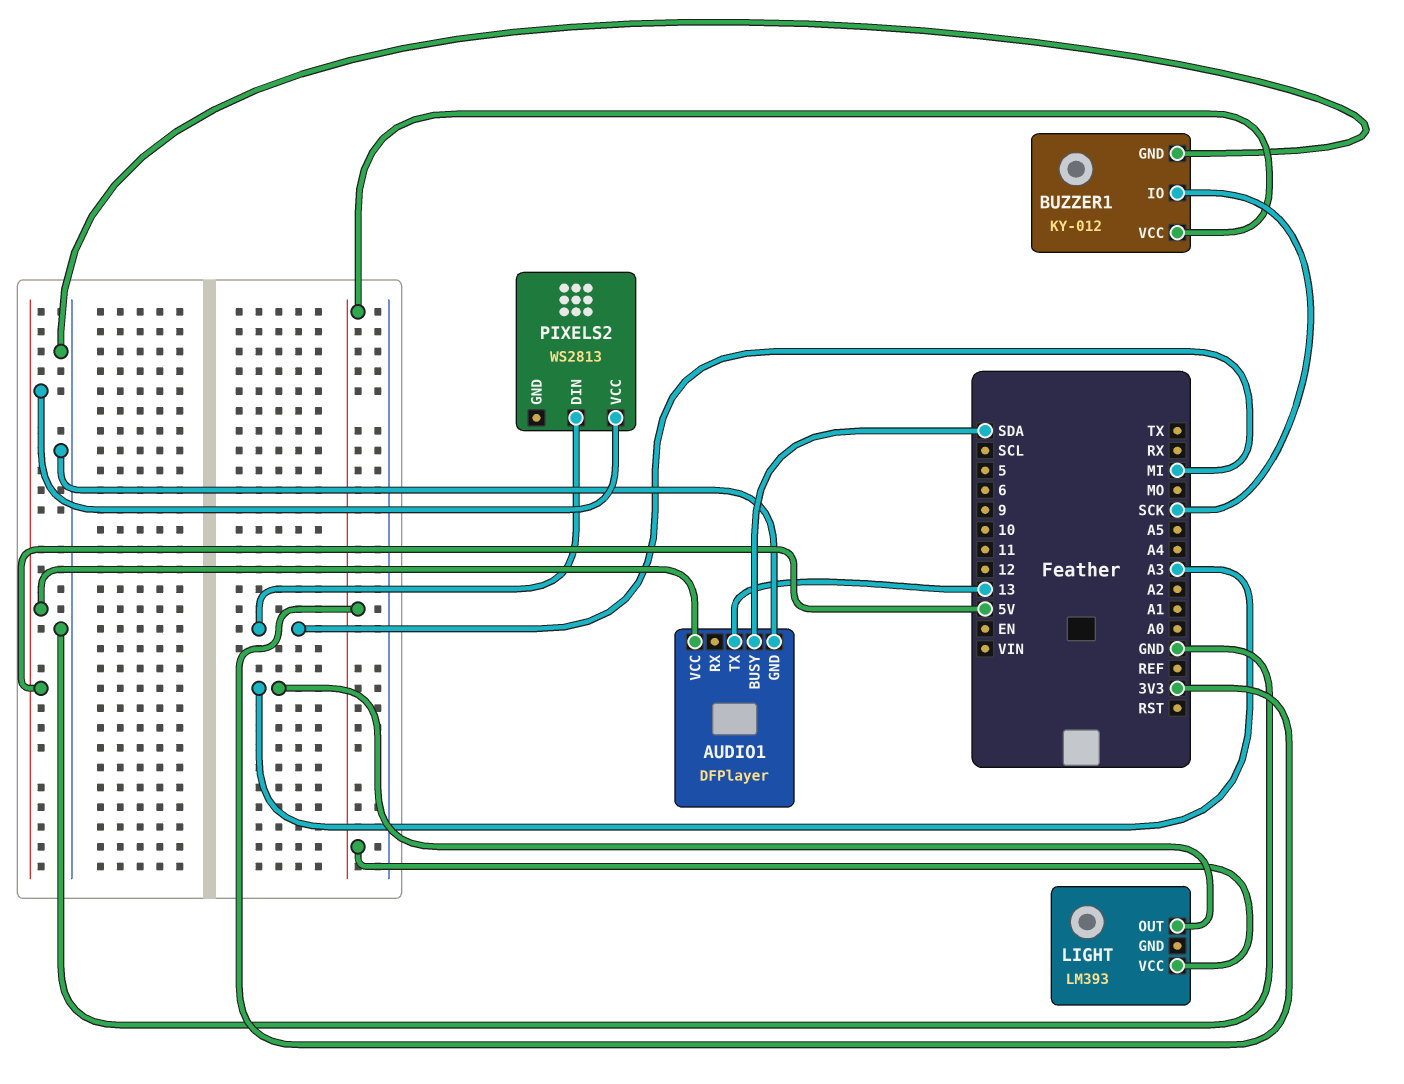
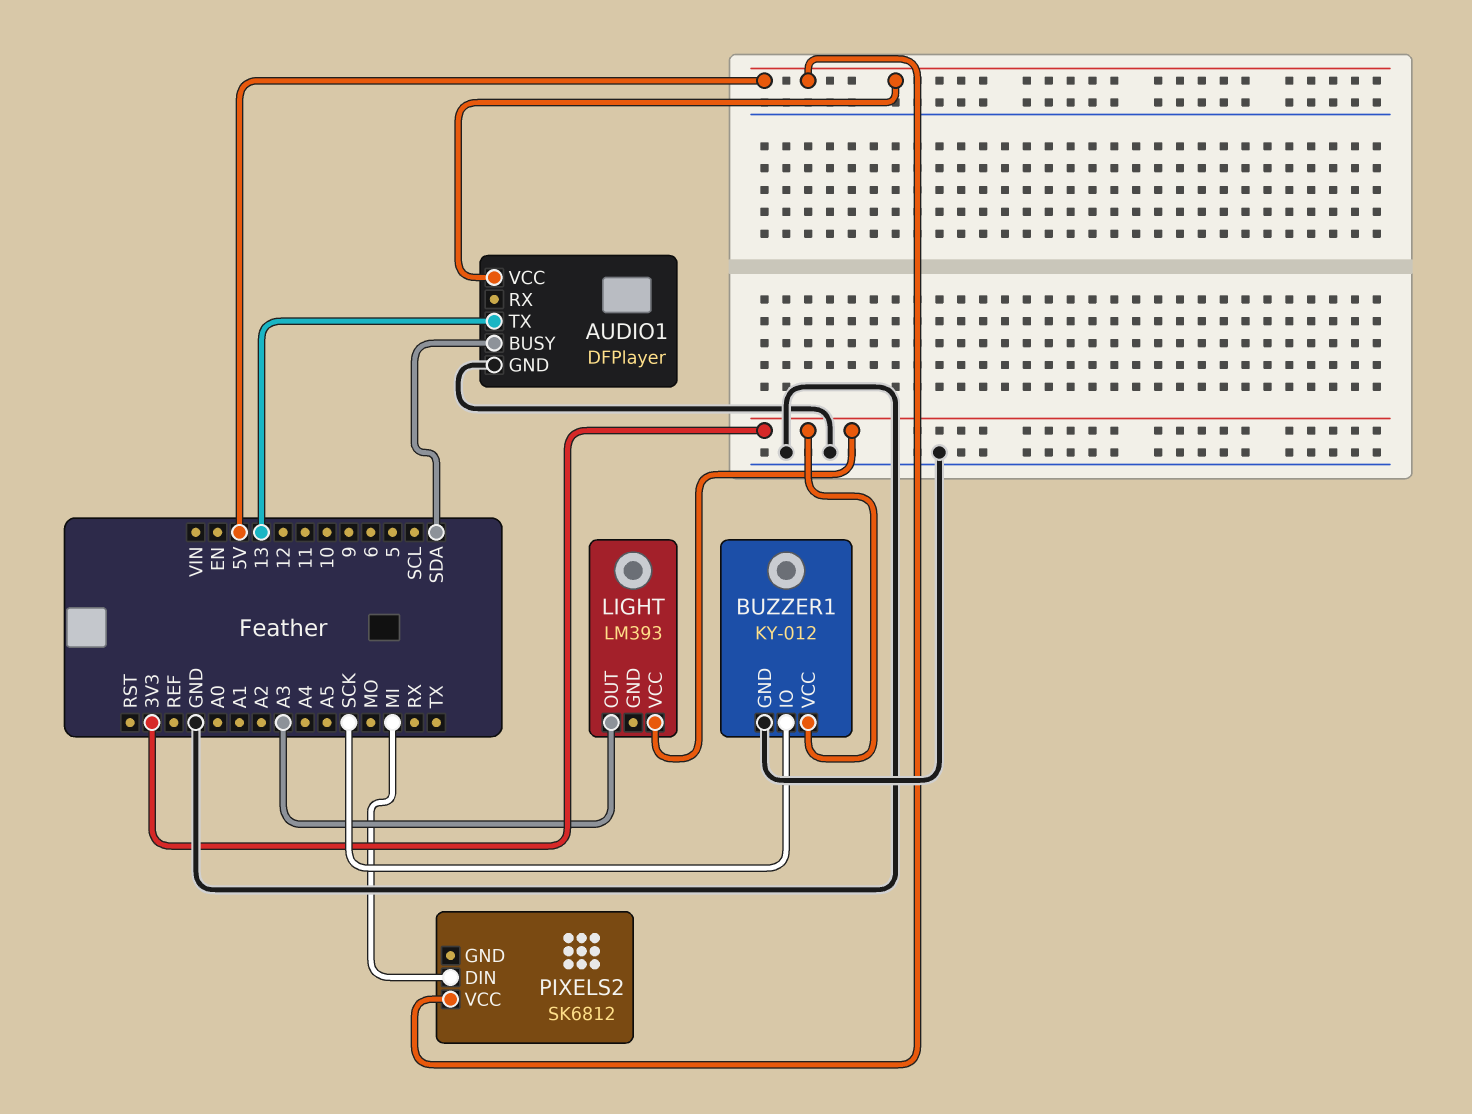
PIXELS2: WS2813 -> SK6812

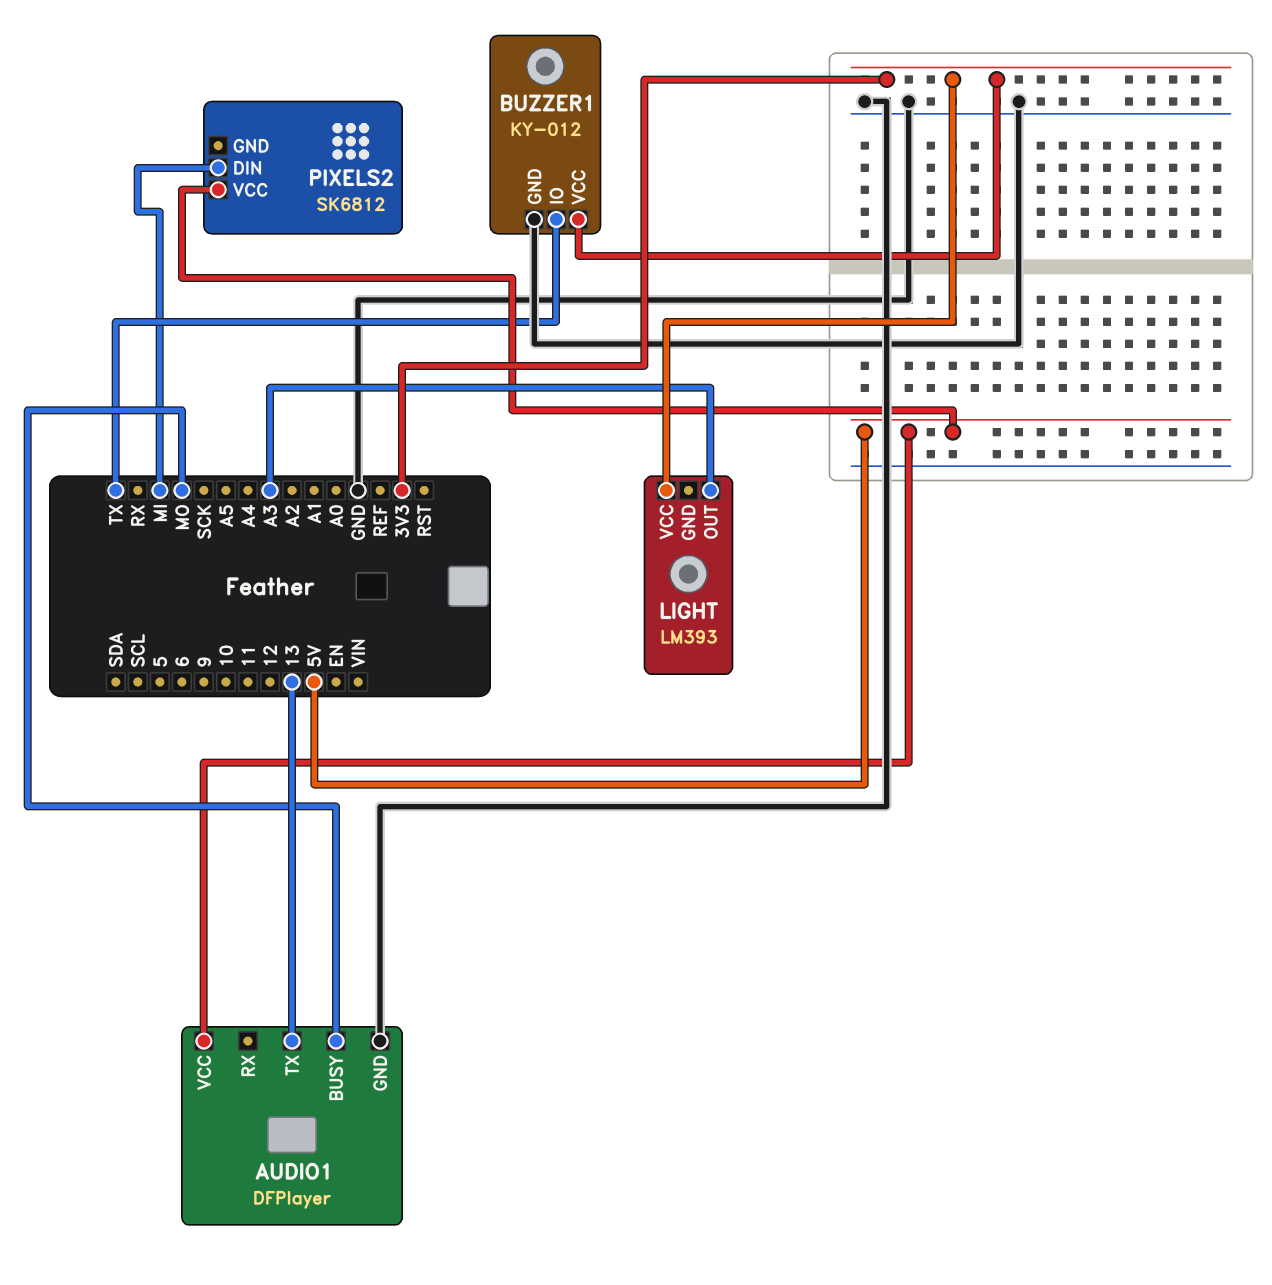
AUDIO1 pin BUSY: SDA -> MO
BUZZER1 pin IO: SCK -> TX

